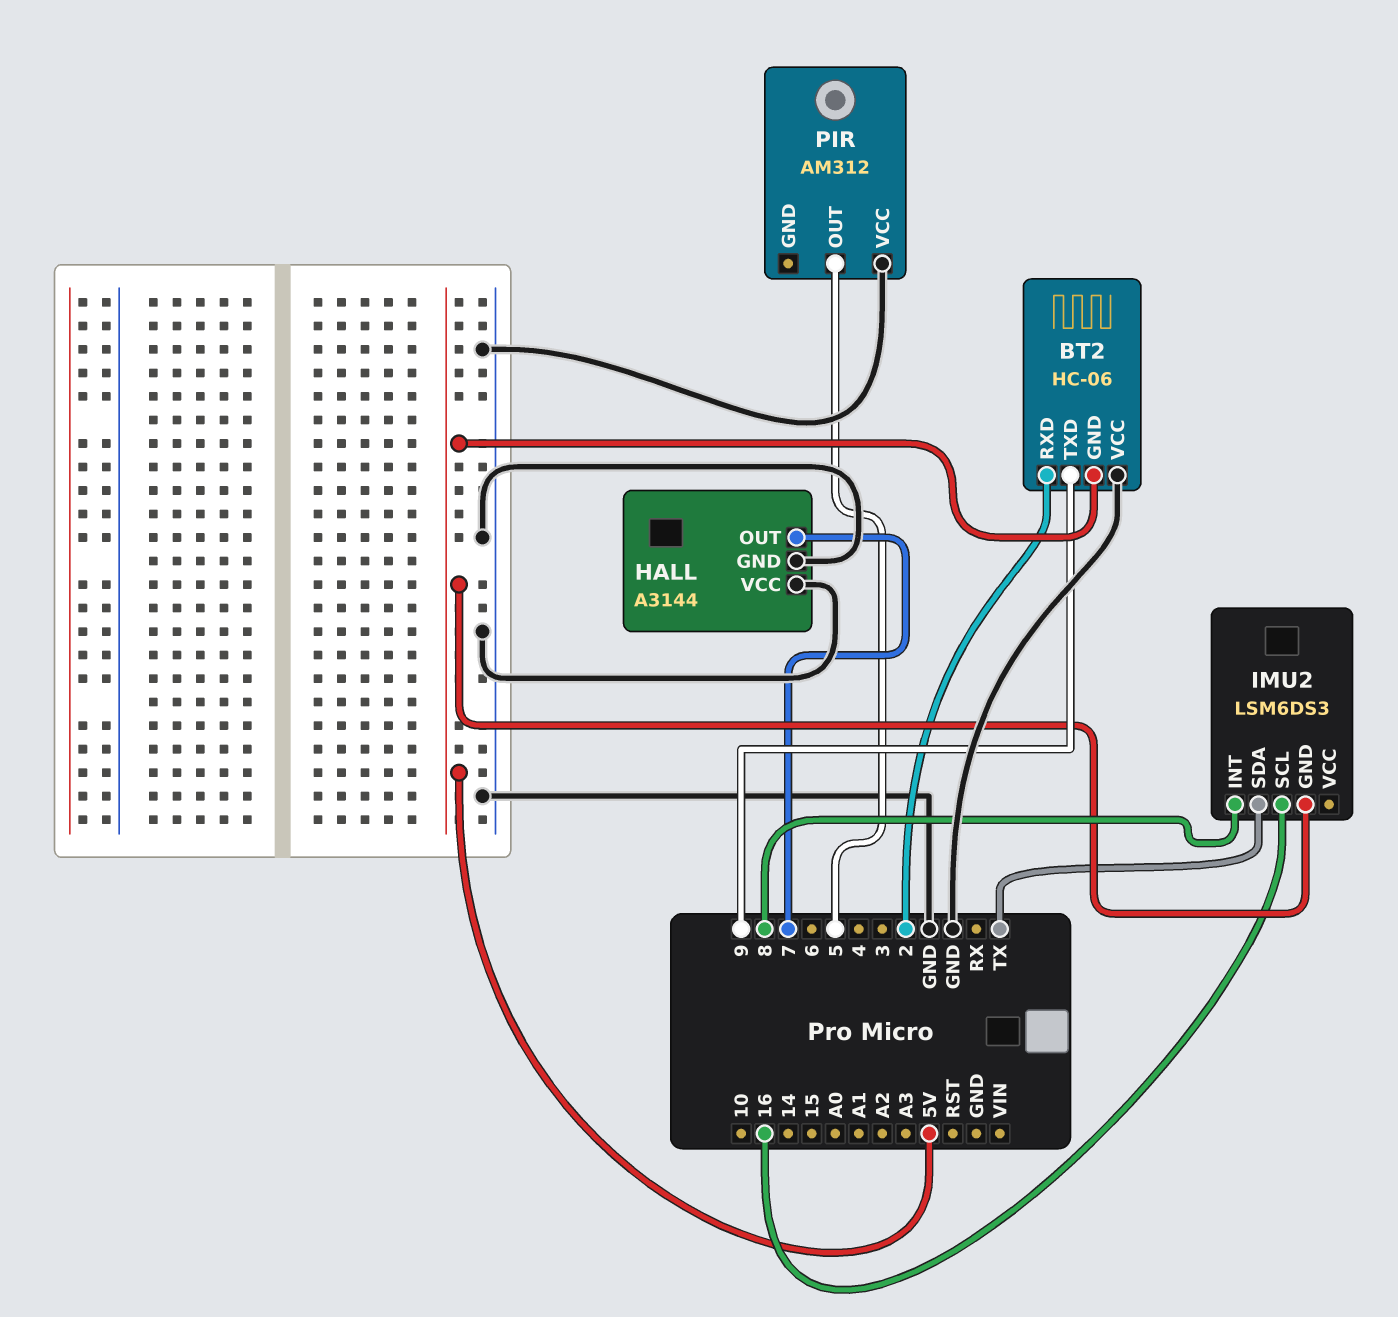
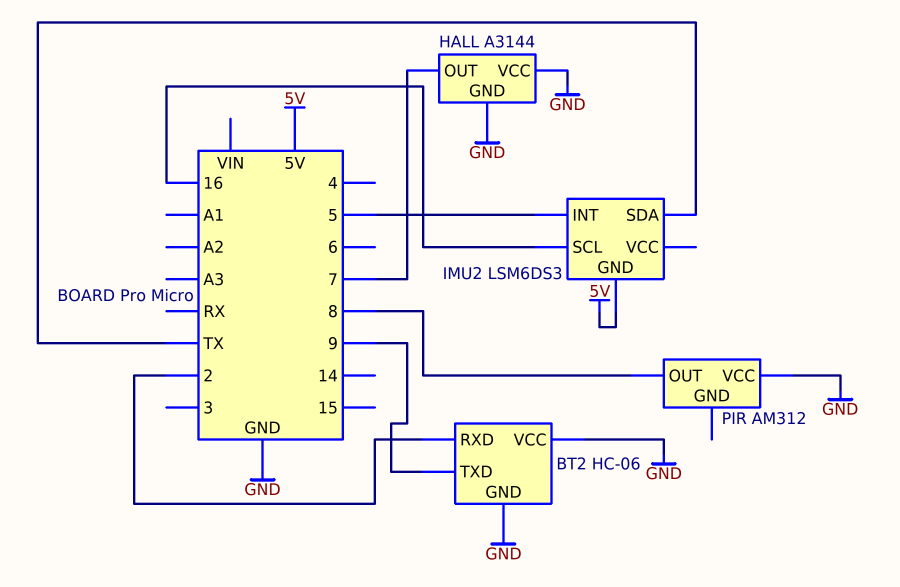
BT2 pin GND: 5V -> GND
IMU2 pin INT: 8 -> 5
PIR pin OUT: 5 -> 8

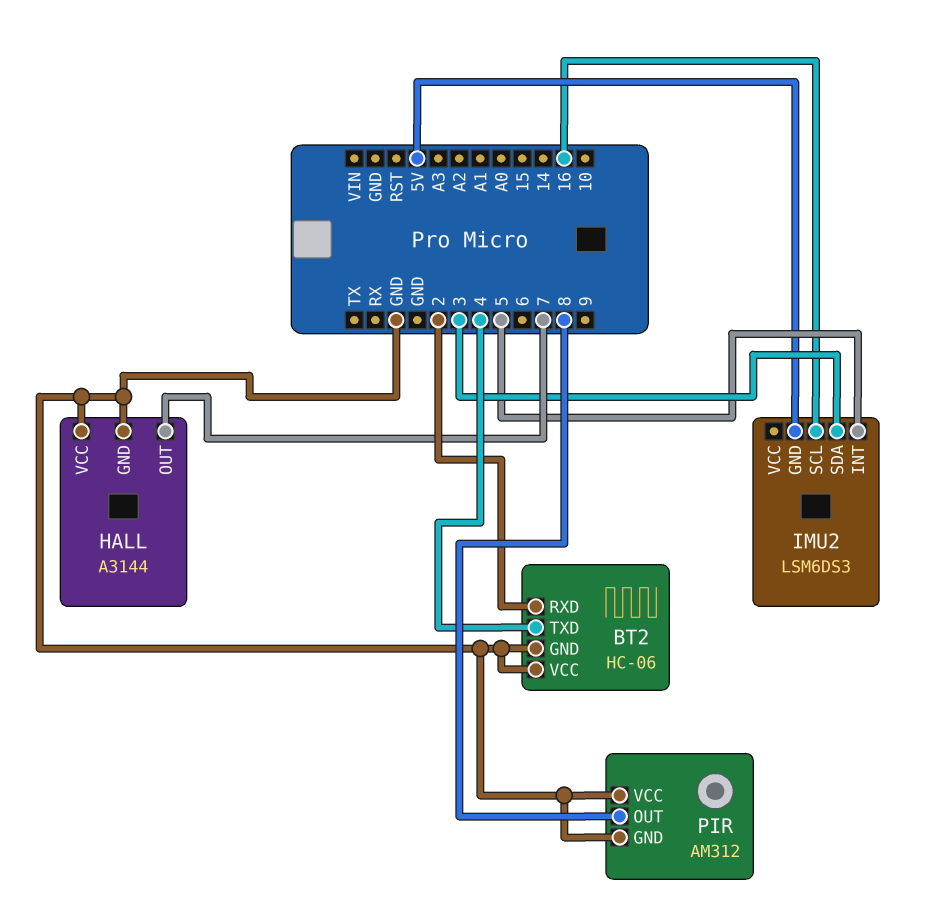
BT2 pin TXD: 9 -> 4
IMU2 pin SDA: TX -> 3
PIR pin GND: none -> GND

